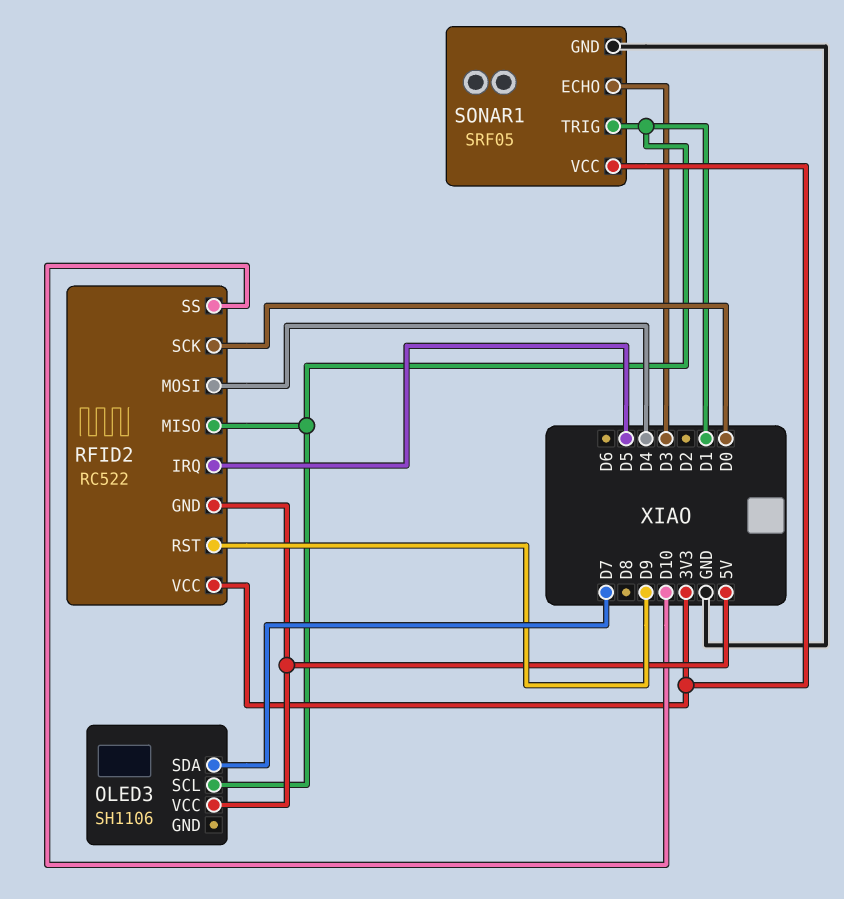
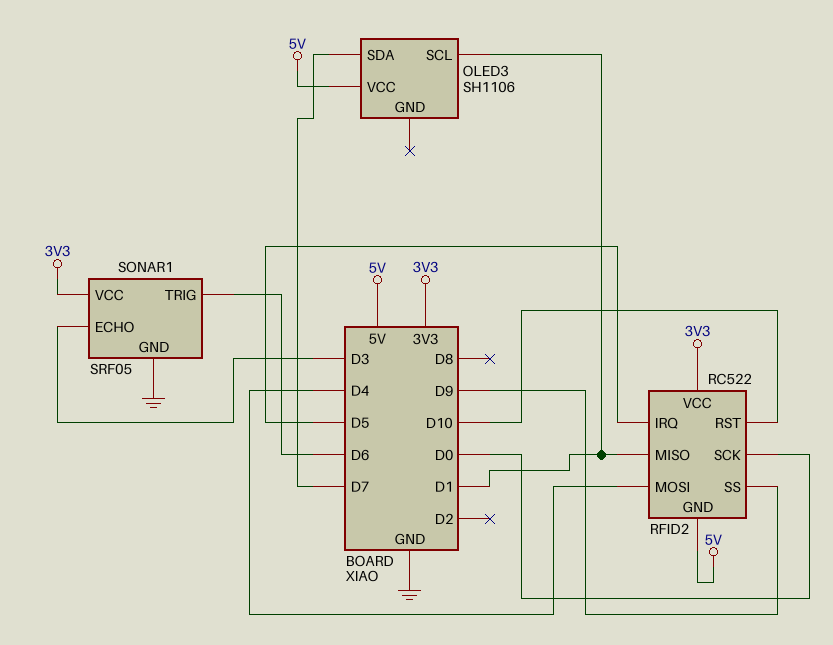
RFID2 pin RST: D9 -> D10
RFID2 pin SS: D10 -> D9
SONAR1 pin TRIG: D1 -> D6

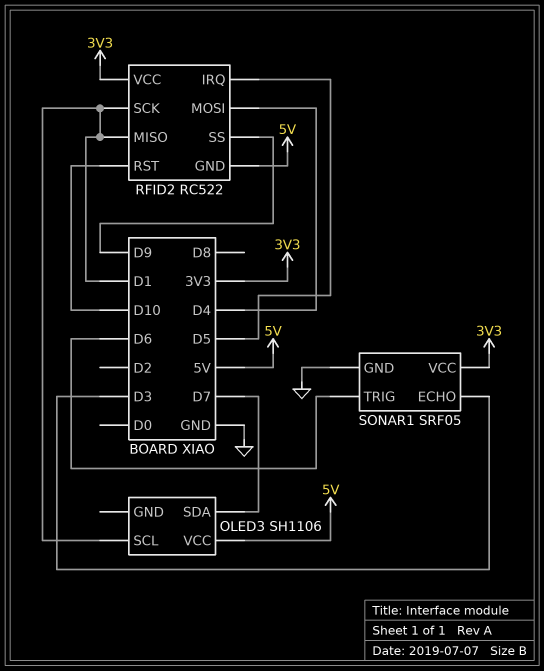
RFID2 pin SCK: D0 -> D1

